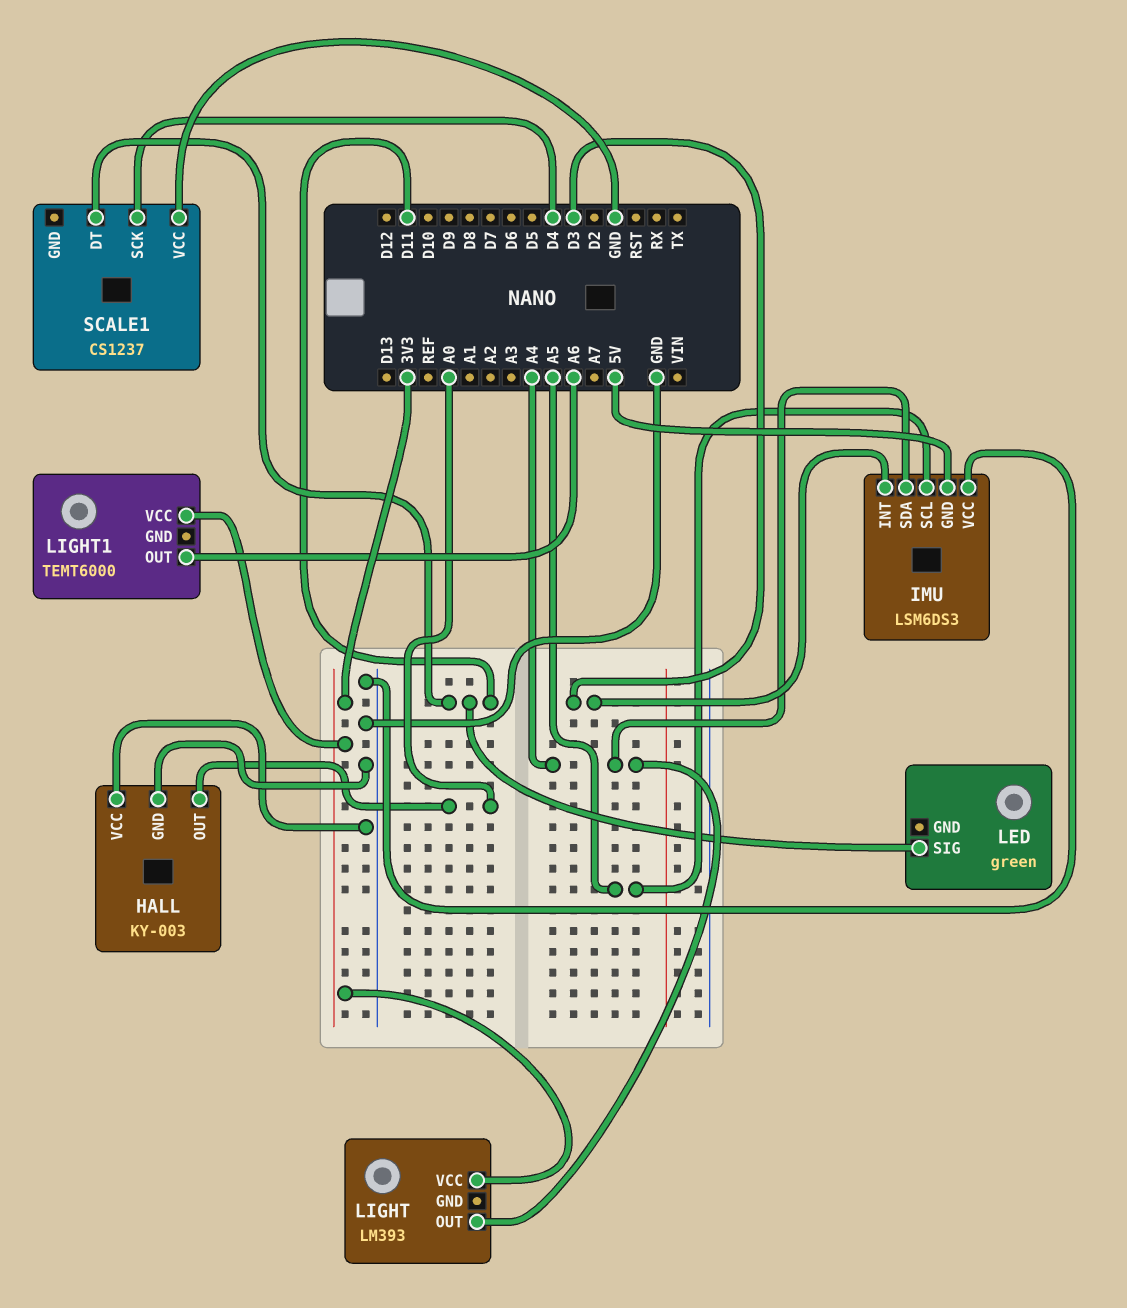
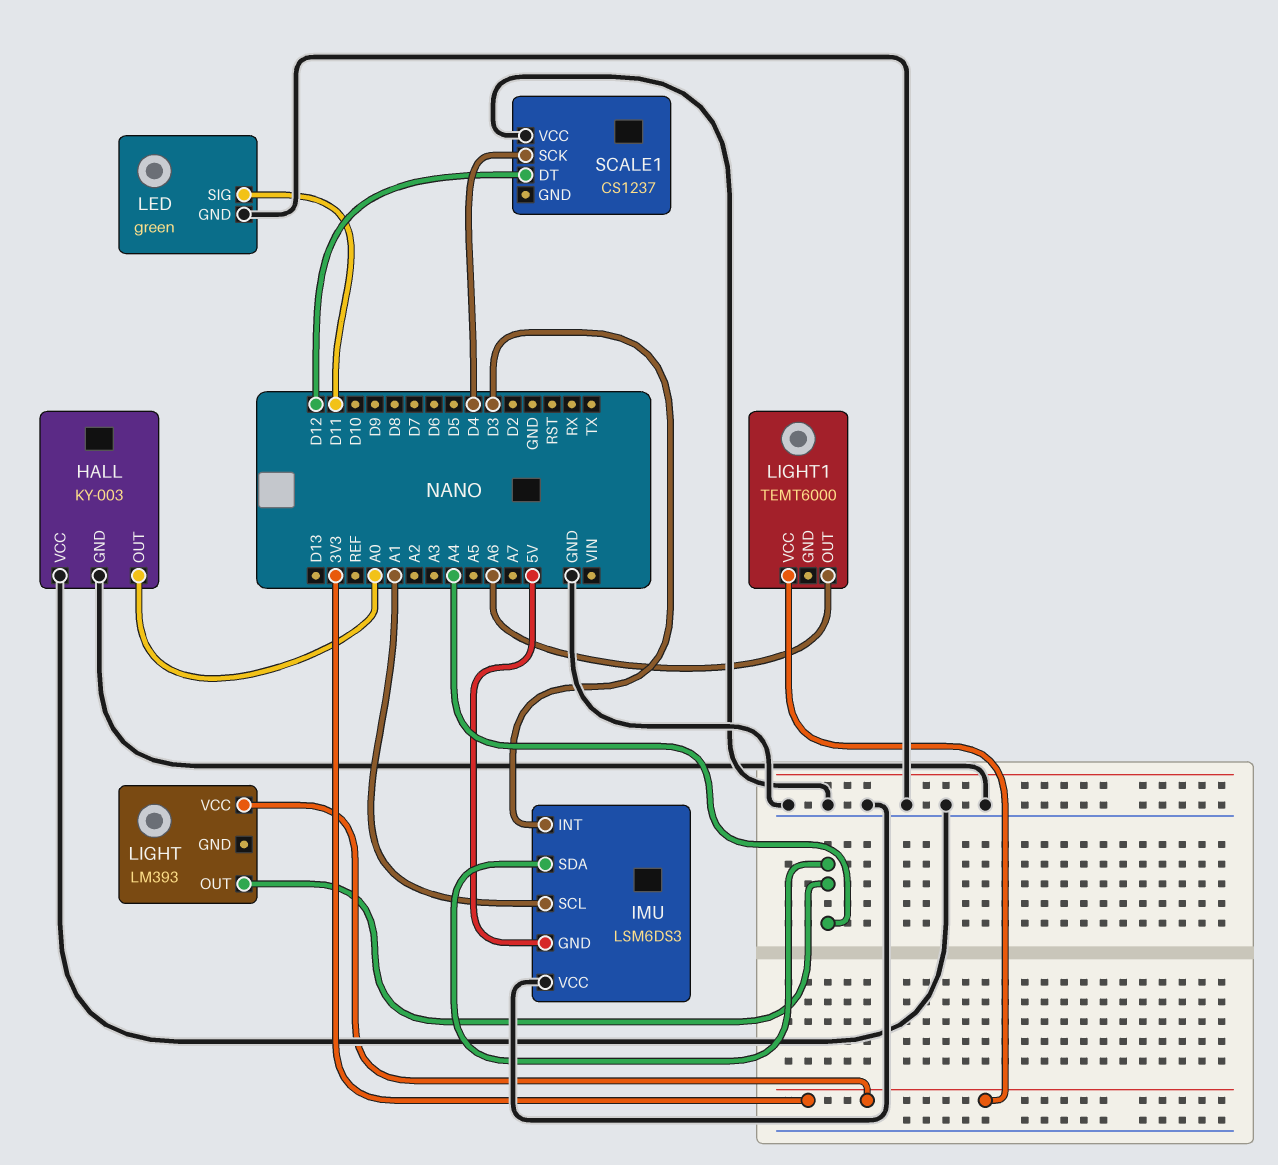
IMU pin SCL: A5 -> A1
LED pin GND: none -> GND
SCALE1 pin DT: D11 -> D12

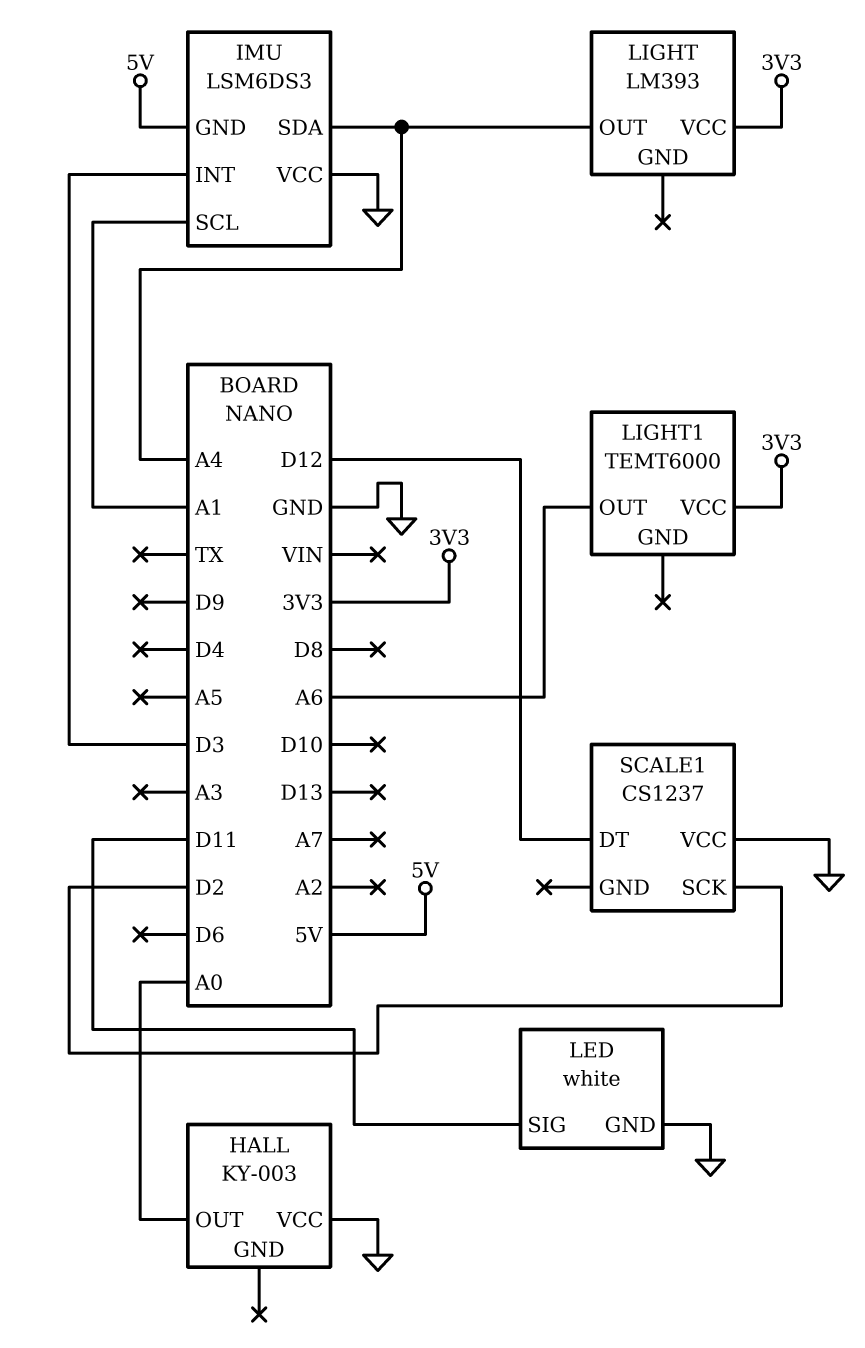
HALL pin GND: GND -> none
LED: green -> white
SCALE1 pin SCK: D4 -> D2

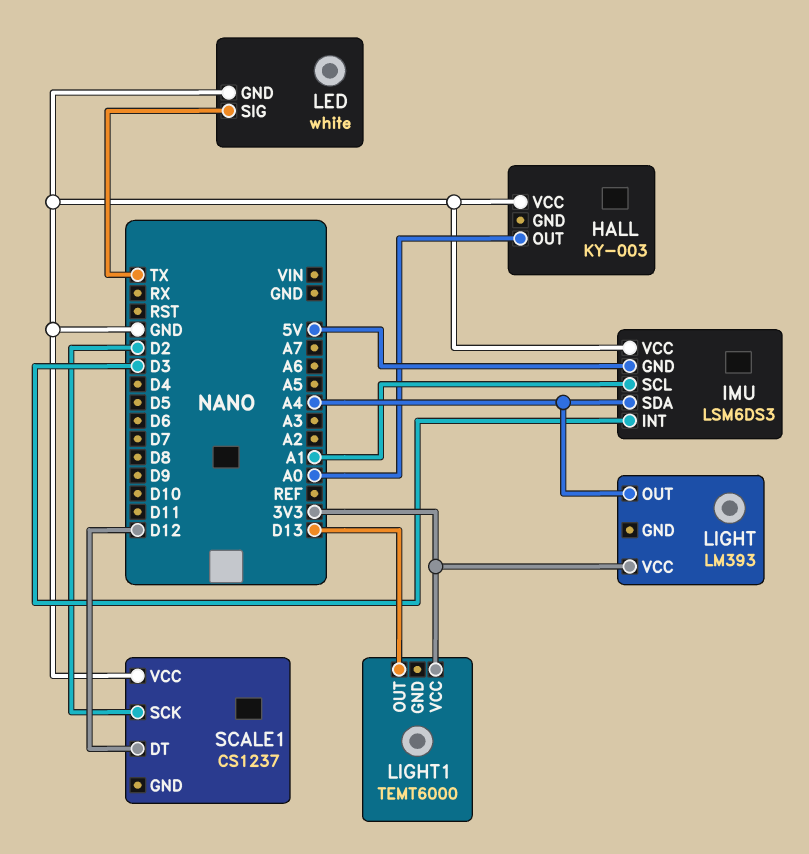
LED pin SIG: D11 -> TX
LIGHT1 pin OUT: A6 -> D13

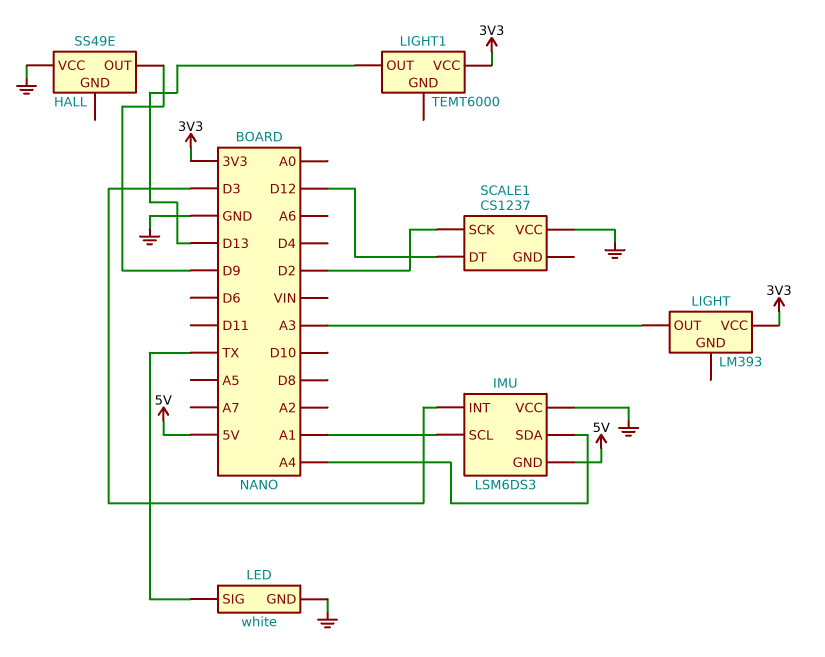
HALL: KY-003 -> SS49E
HALL pin OUT: A0 -> D9
LIGHT pin OUT: A4 -> A3

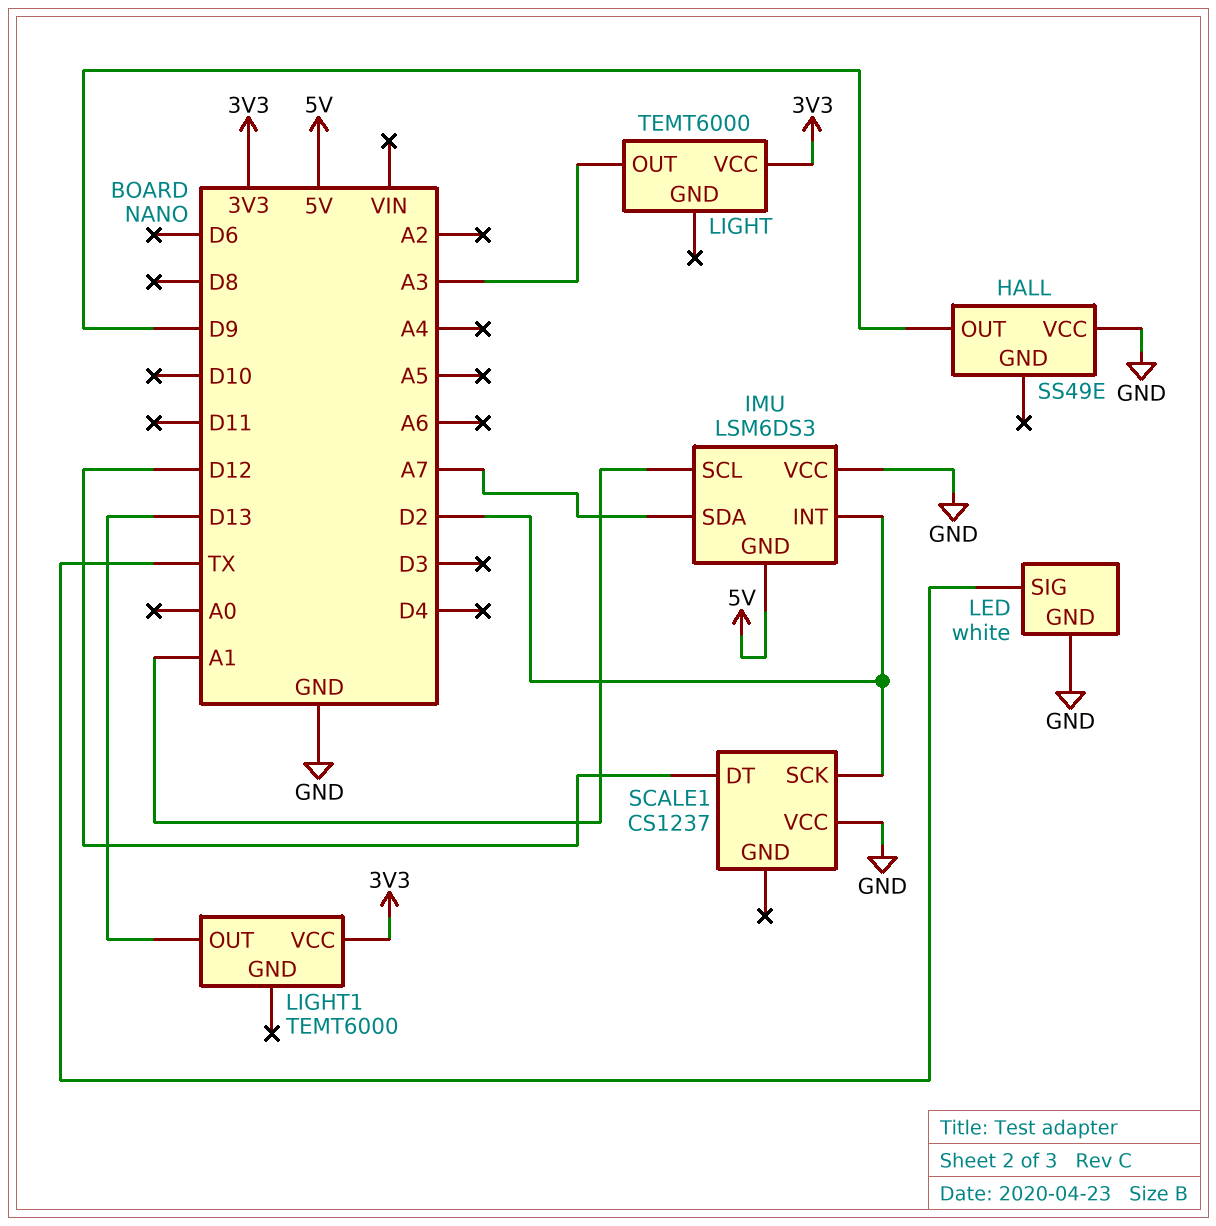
IMU pin INT: D3 -> D2
IMU pin SDA: A4 -> A7
LIGHT: LM393 -> TEMT6000

